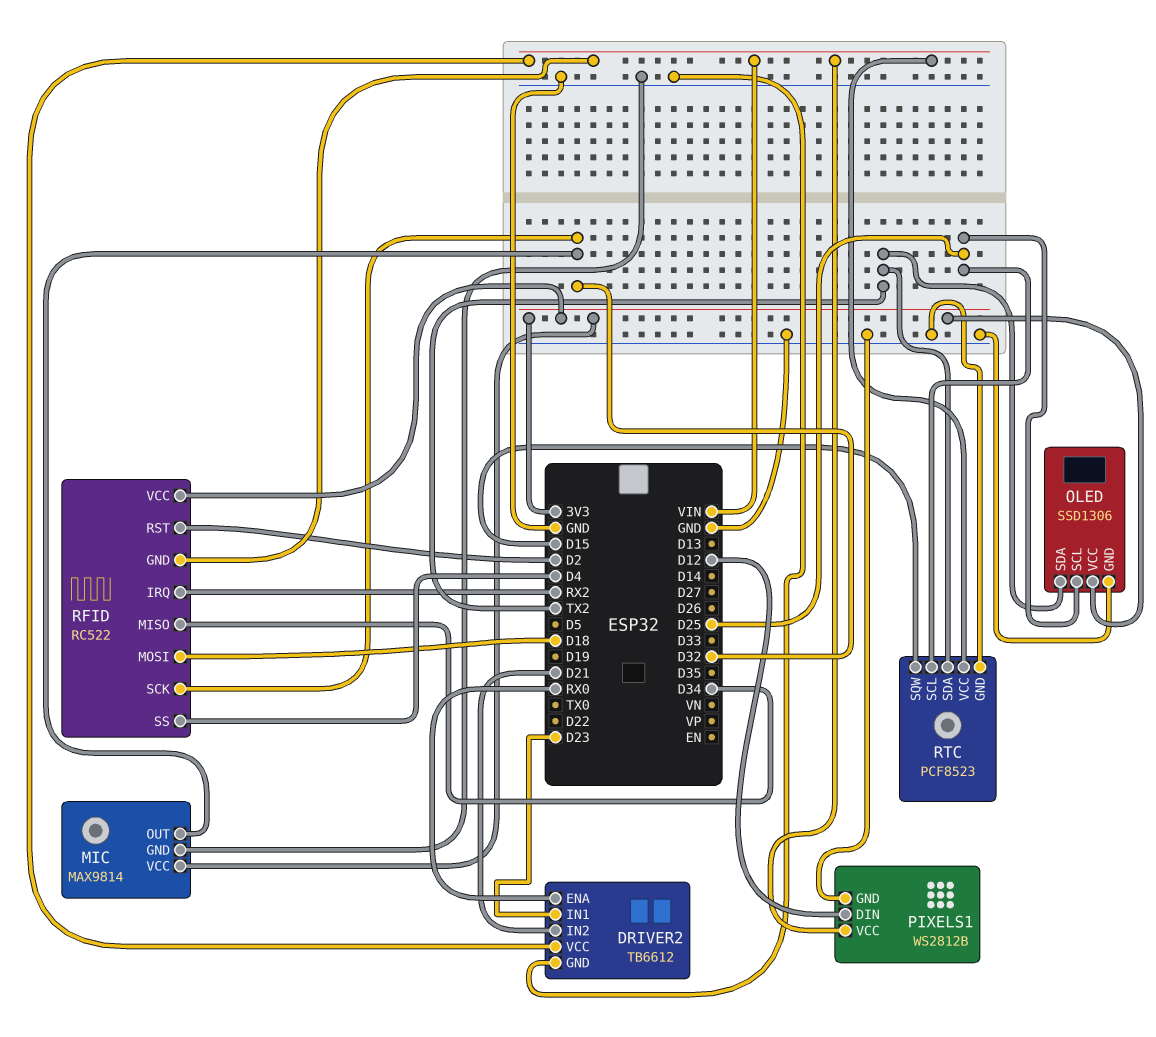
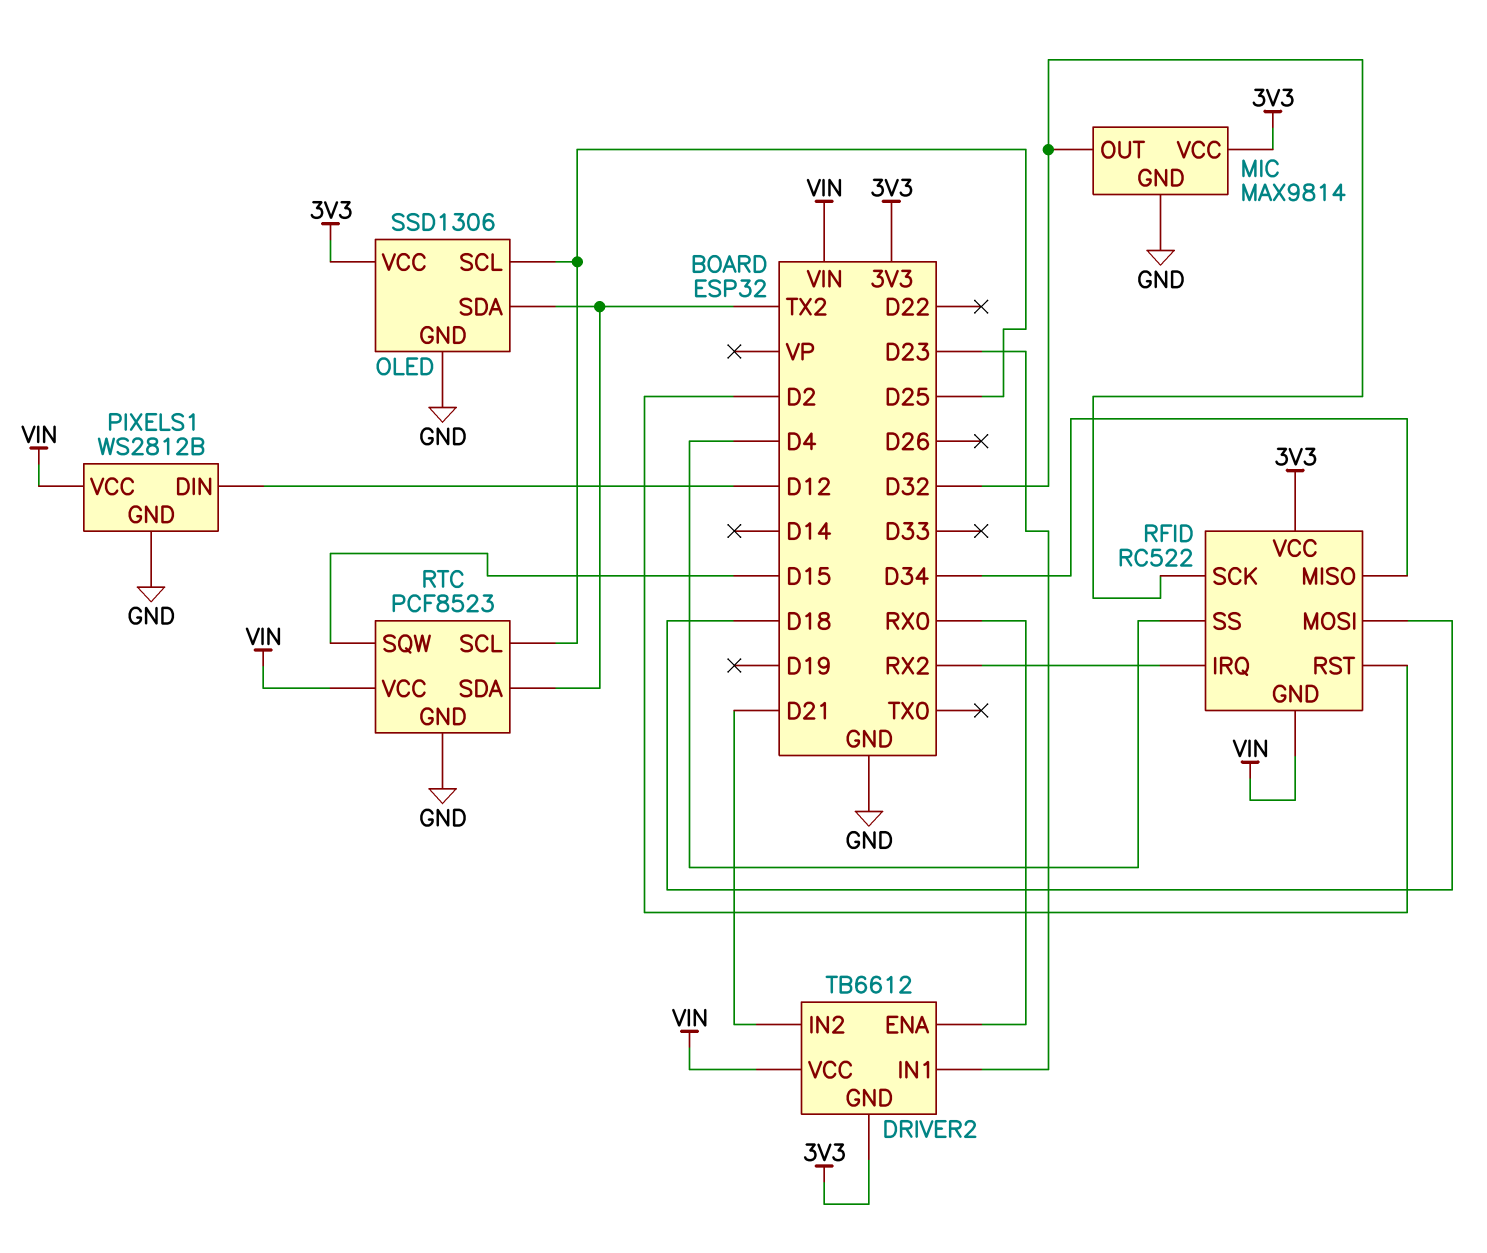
DRIVER2 pin GND: GND -> 3V3

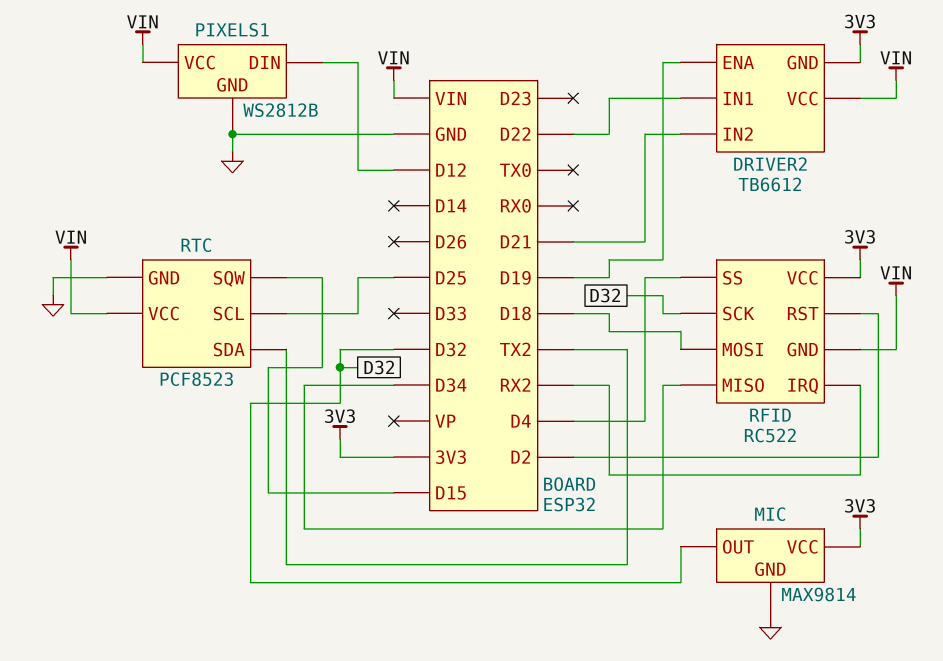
DRIVER2 pin ENA: RX0 -> D19
DRIVER2 pin IN1: D23 -> D22
OLED: SSD1306 -> none
OLED pin GND: GND -> none
OLED pin SCL: D25 -> none
OLED pin SDA: TX2 -> none
OLED pin VCC: 3V3 -> none

